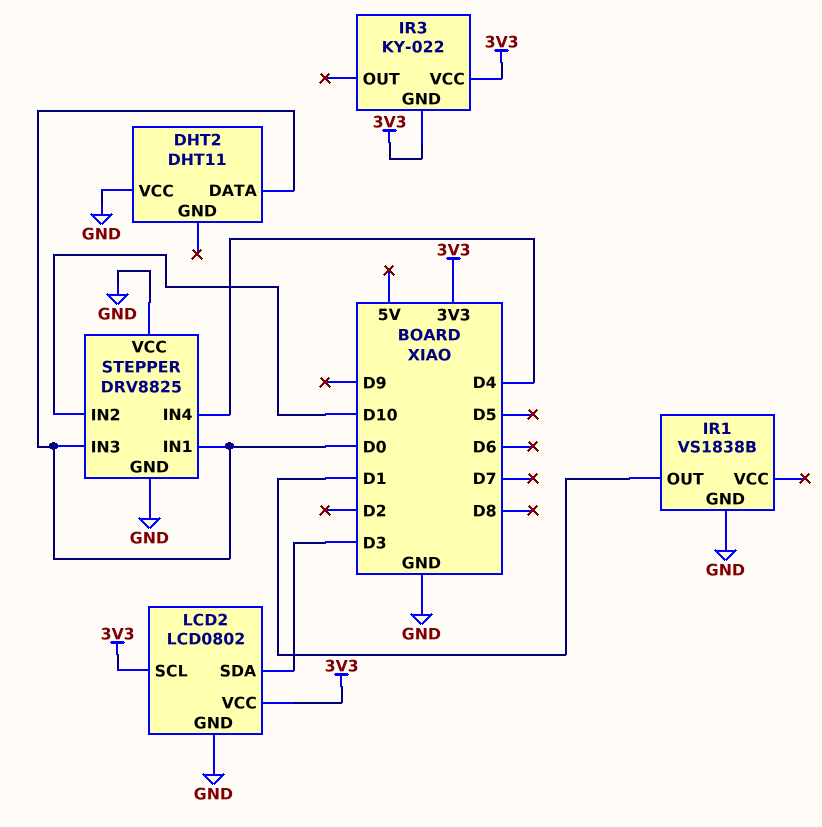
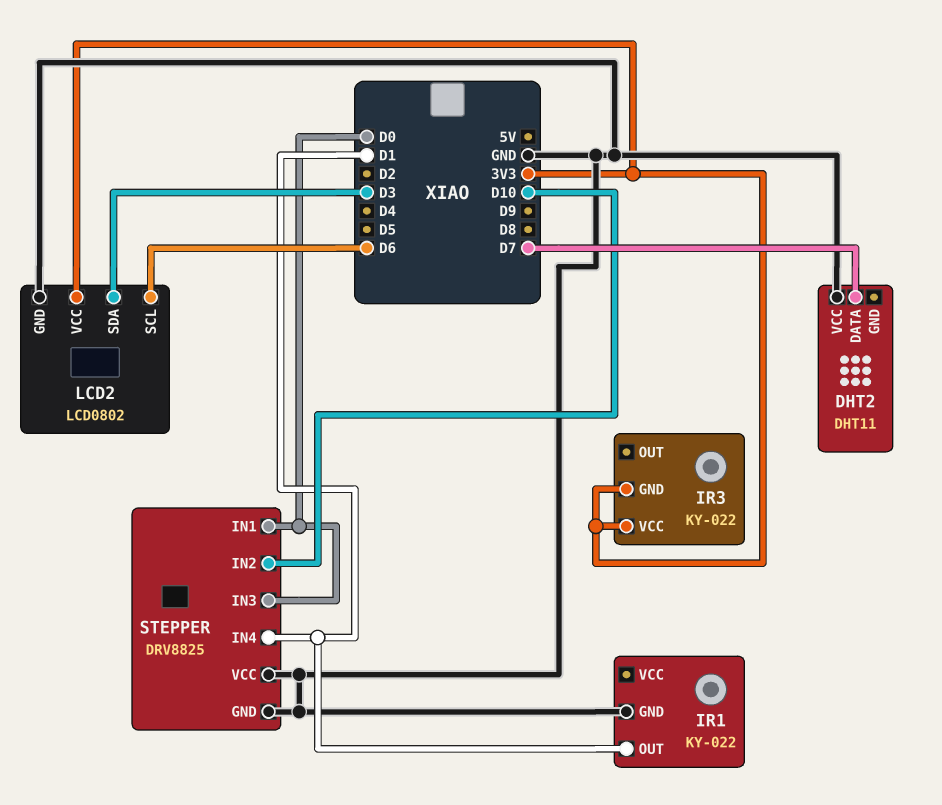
DHT2 pin DATA: D0 -> D7
IR1: VS1838B -> KY-022
LCD2 pin SCL: 3V3 -> D6
STEPPER pin IN4: D4 -> D1

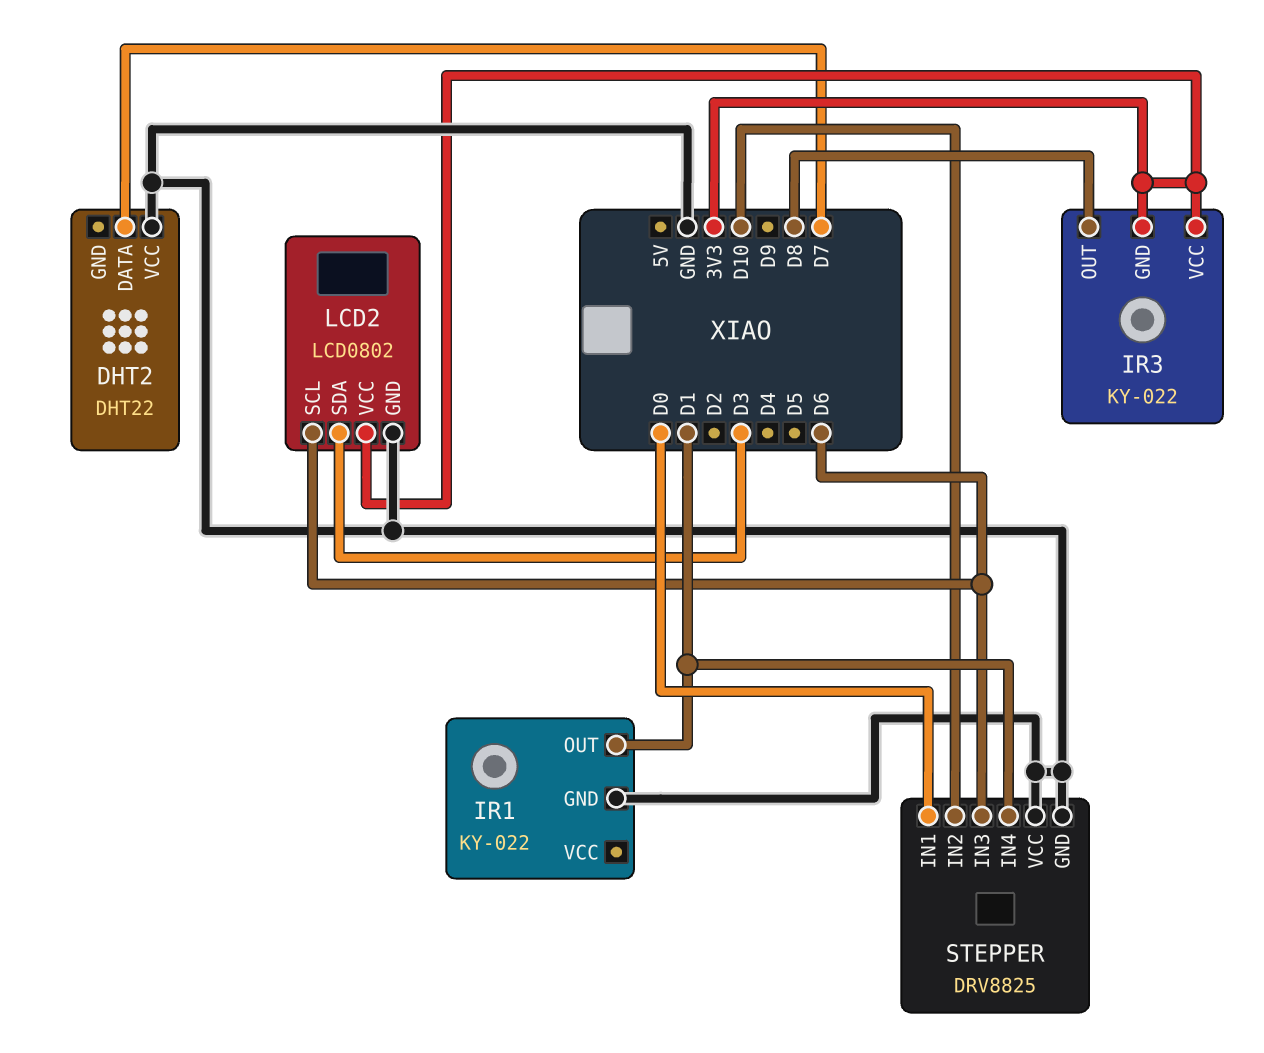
DHT2: DHT11 -> DHT22
IR3 pin OUT: none -> D8
STEPPER pin IN3: D0 -> D6

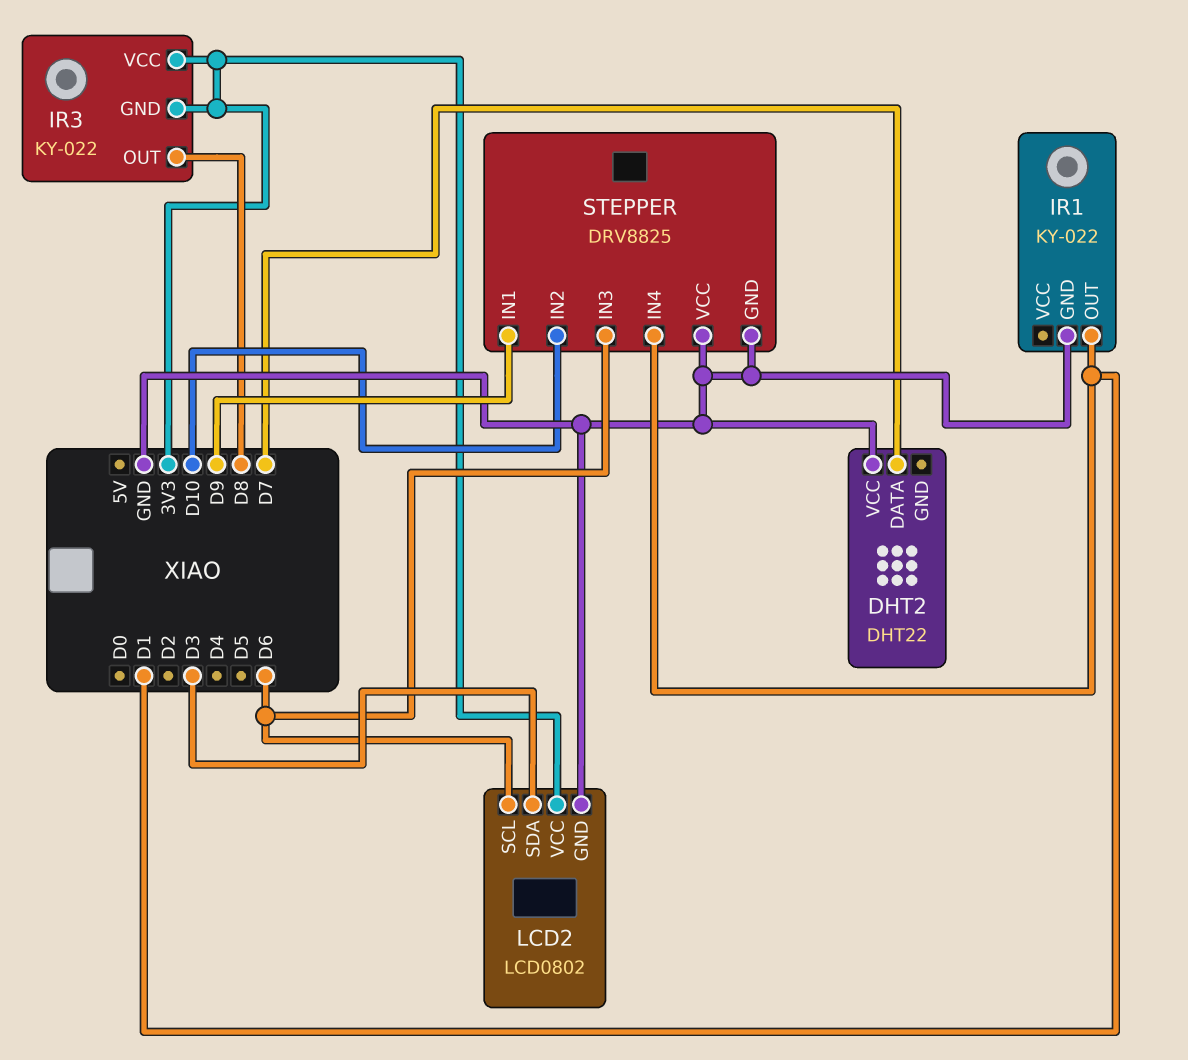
STEPPER pin IN1: D0 -> D9

